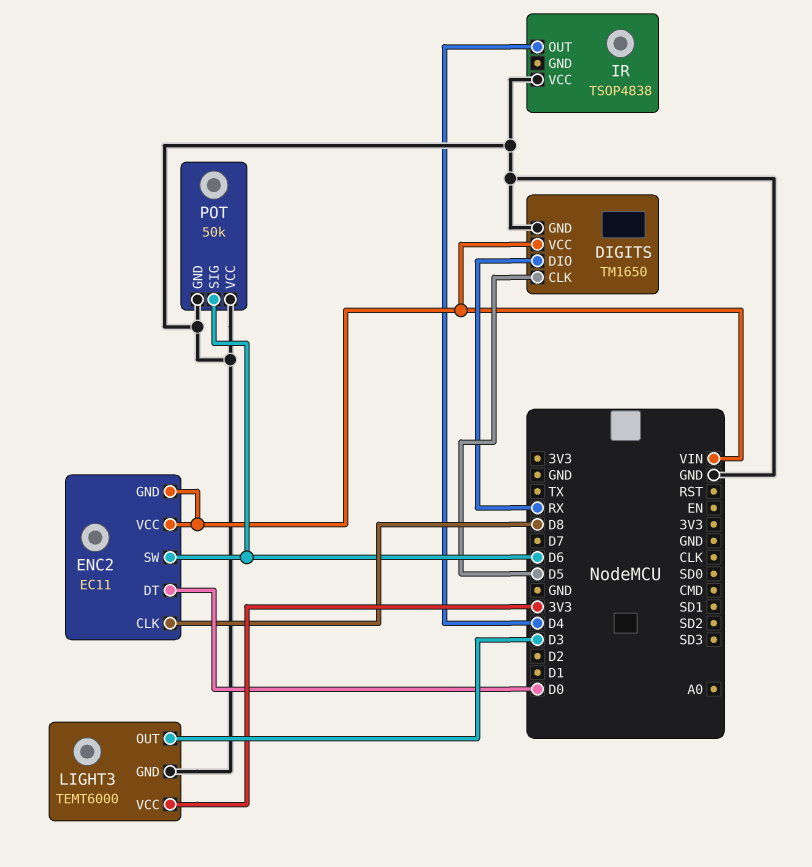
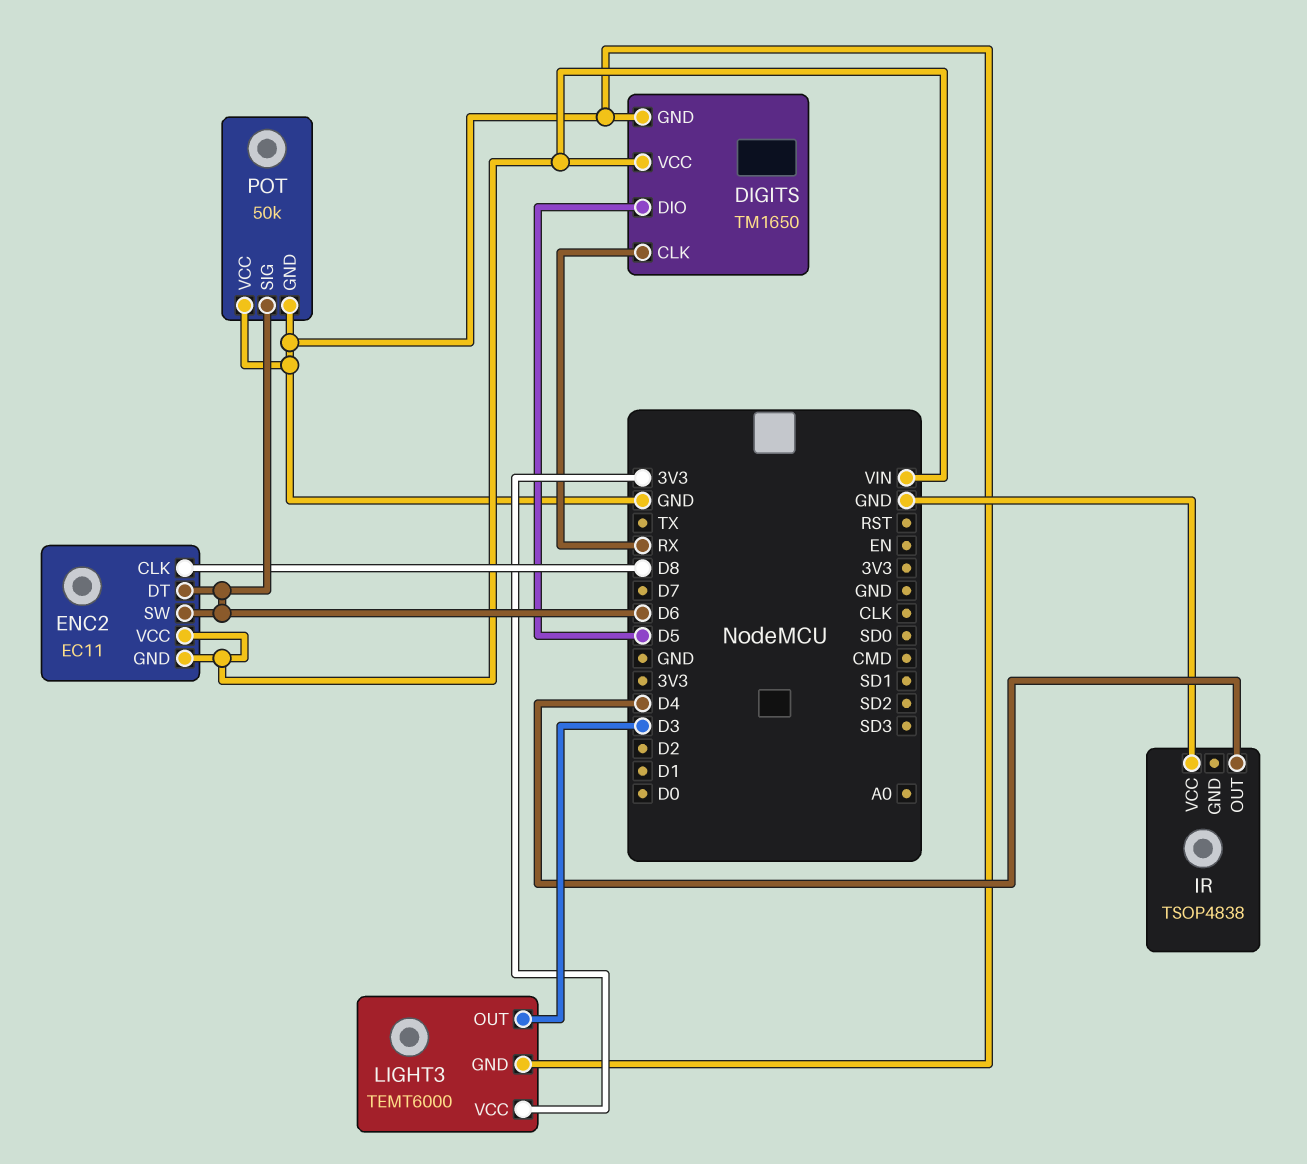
DIGITS pin CLK: D5 -> RX
DIGITS pin DIO: RX -> D5
ENC2 pin DT: D0 -> D6

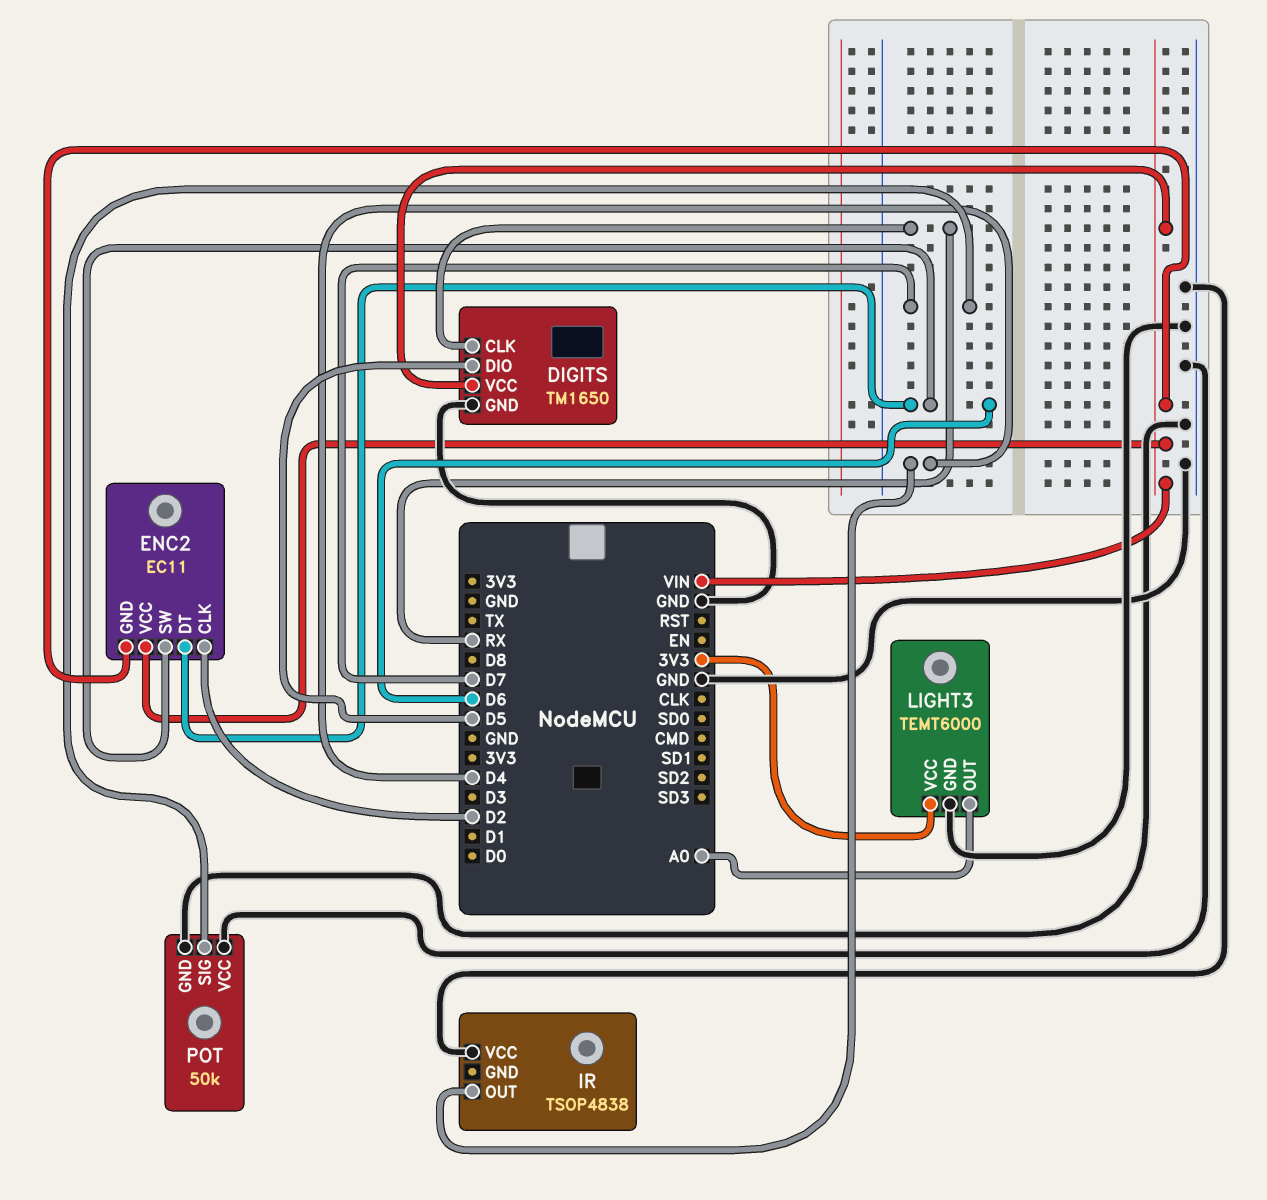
ENC2 pin CLK: D8 -> D2
LIGHT3 pin OUT: D3 -> A0
POT pin SIG: D6 -> D7

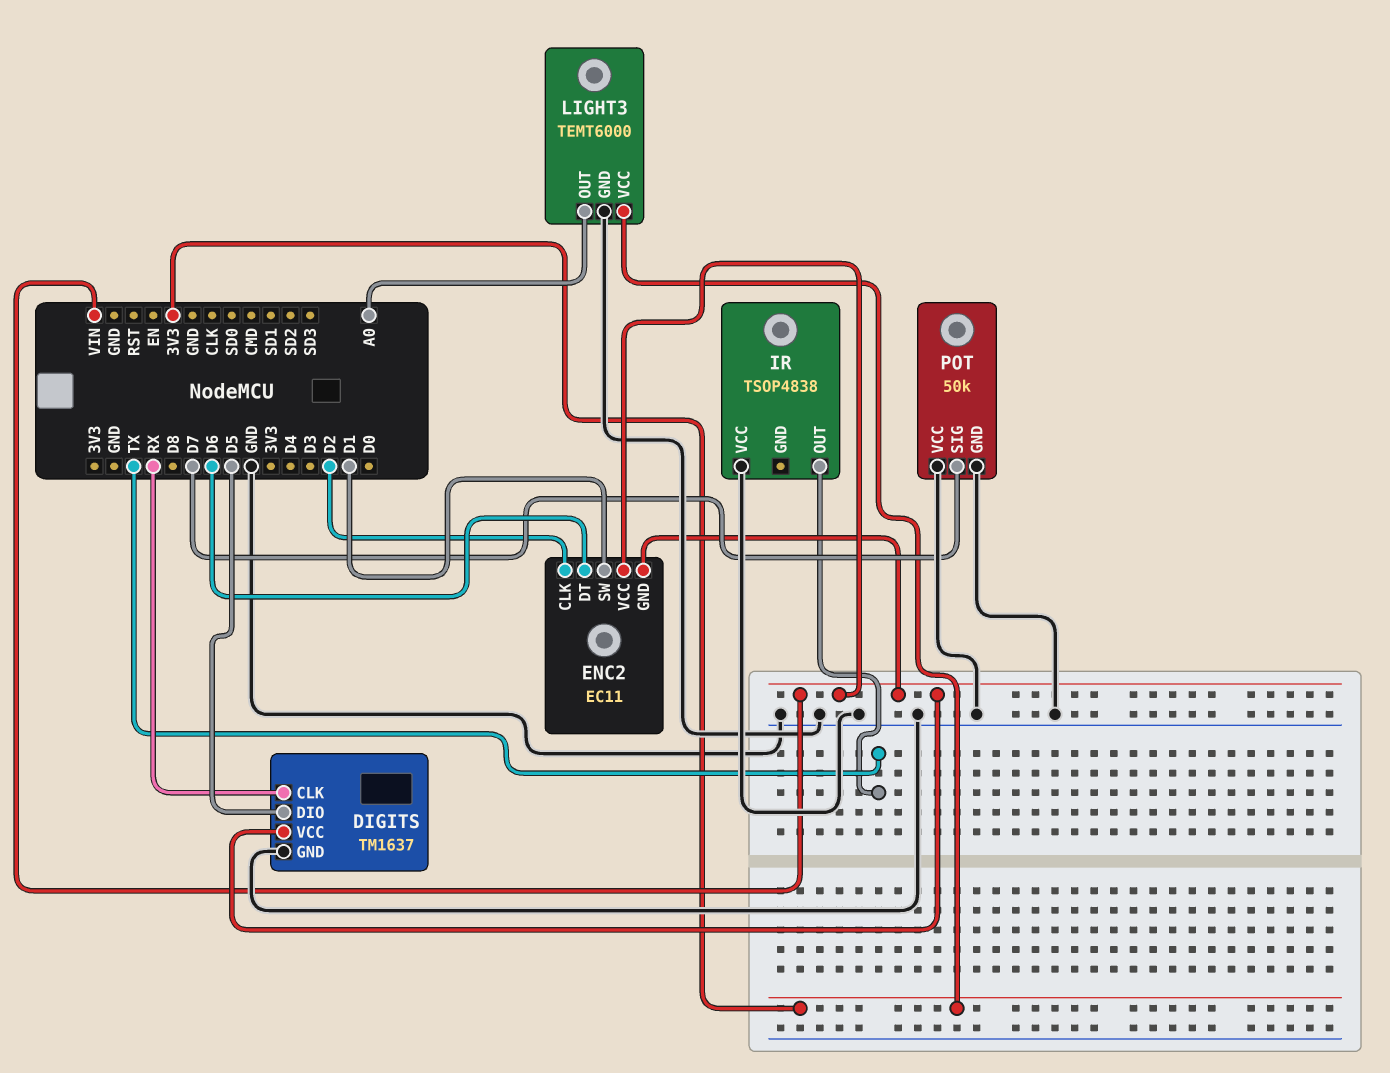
DIGITS: TM1650 -> TM1637
ENC2 pin SW: D6 -> D1
IR pin OUT: D4 -> TX

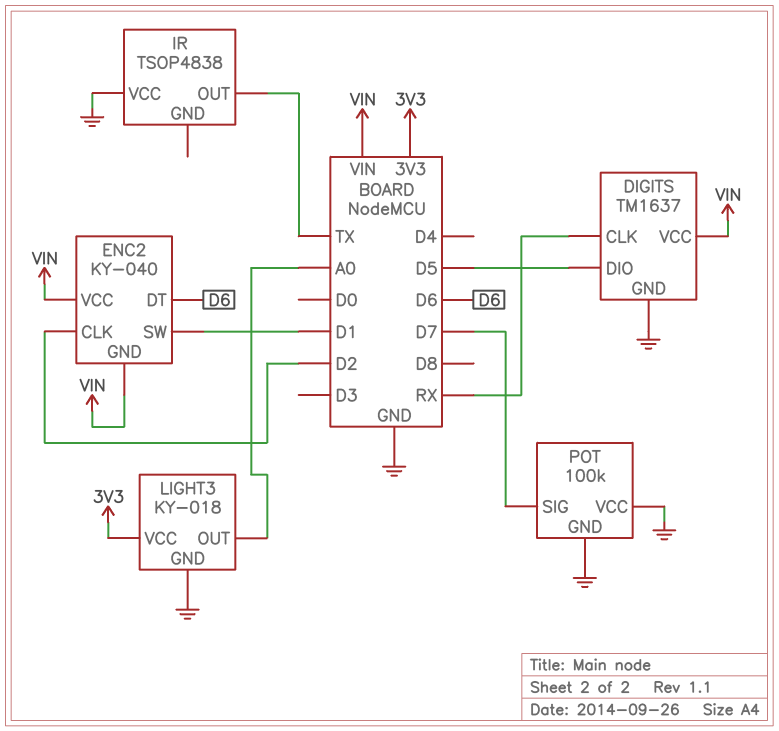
ENC2: EC11 -> KY-040
LIGHT3: TEMT6000 -> KY-018
POT: 50k -> 100k

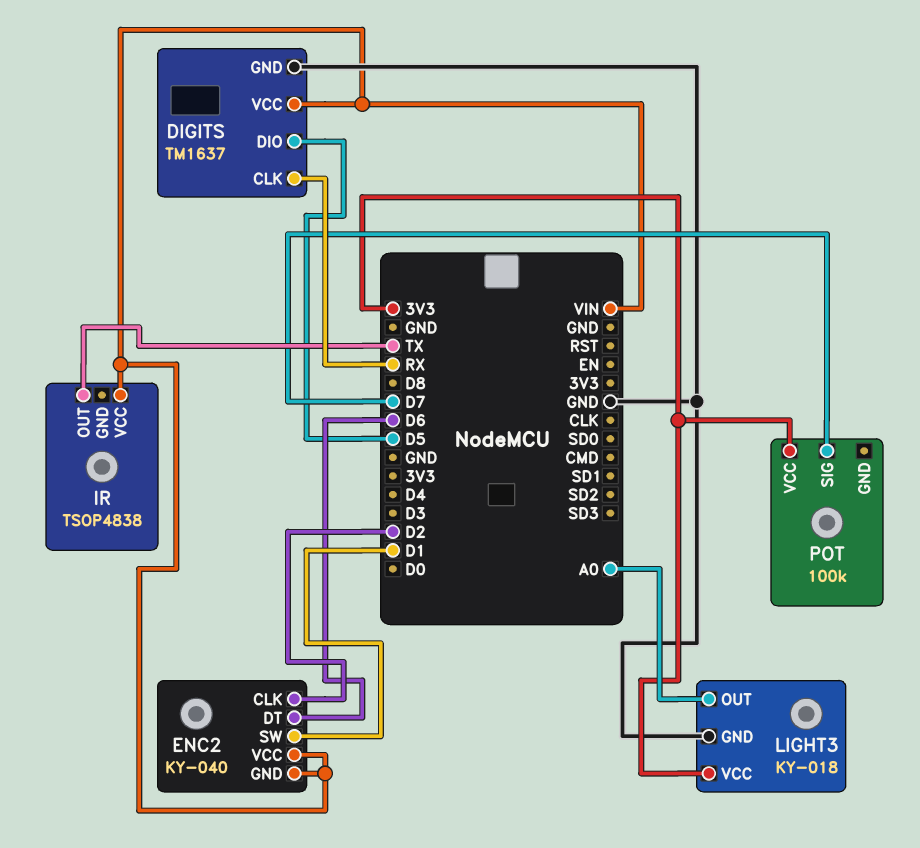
IR pin VCC: GND -> VIN
POT pin GND: GND -> none
POT pin VCC: GND -> 3V3

